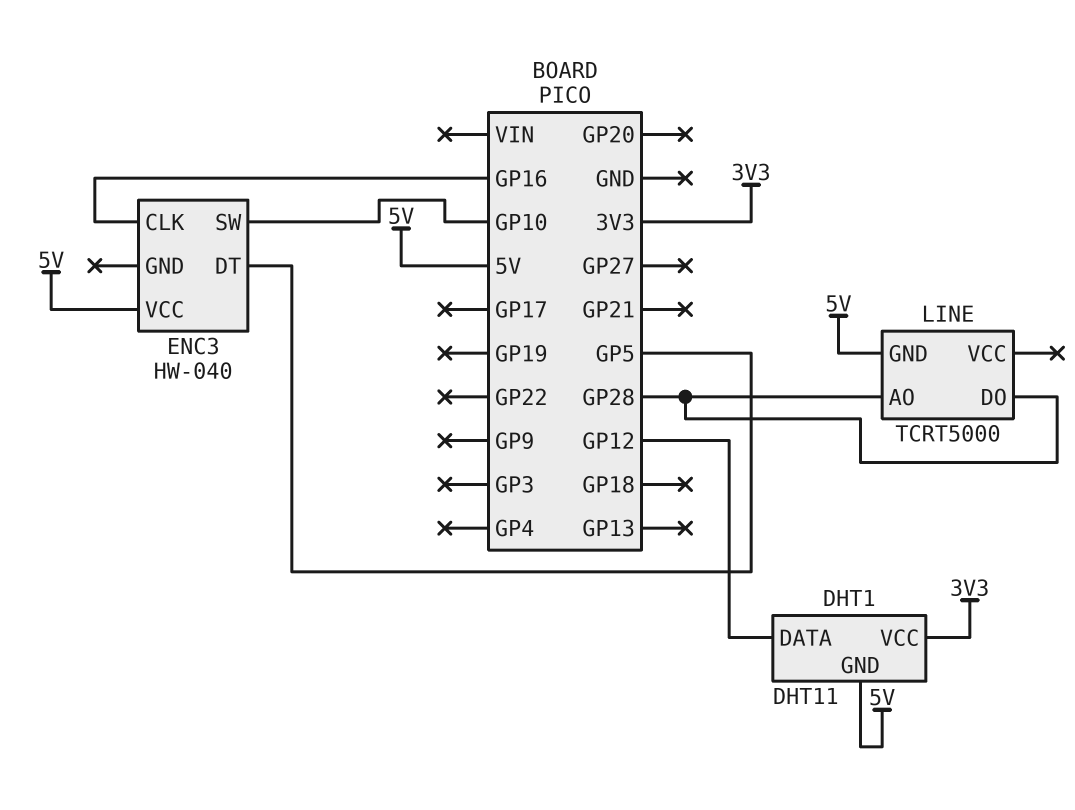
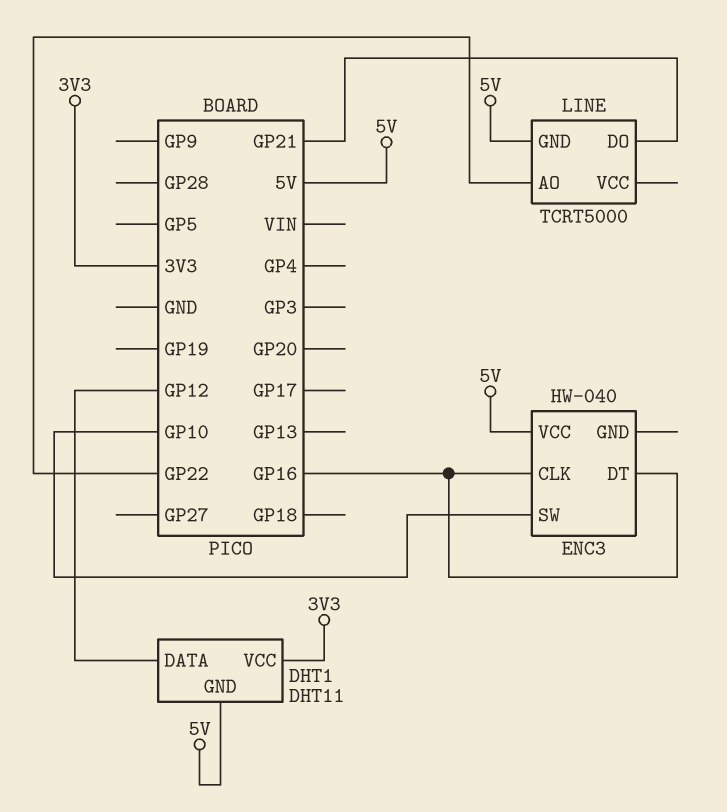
ENC3 pin DT: GP5 -> GP16
LINE pin AO: GP28 -> GP22
LINE pin DO: GP28 -> GP21

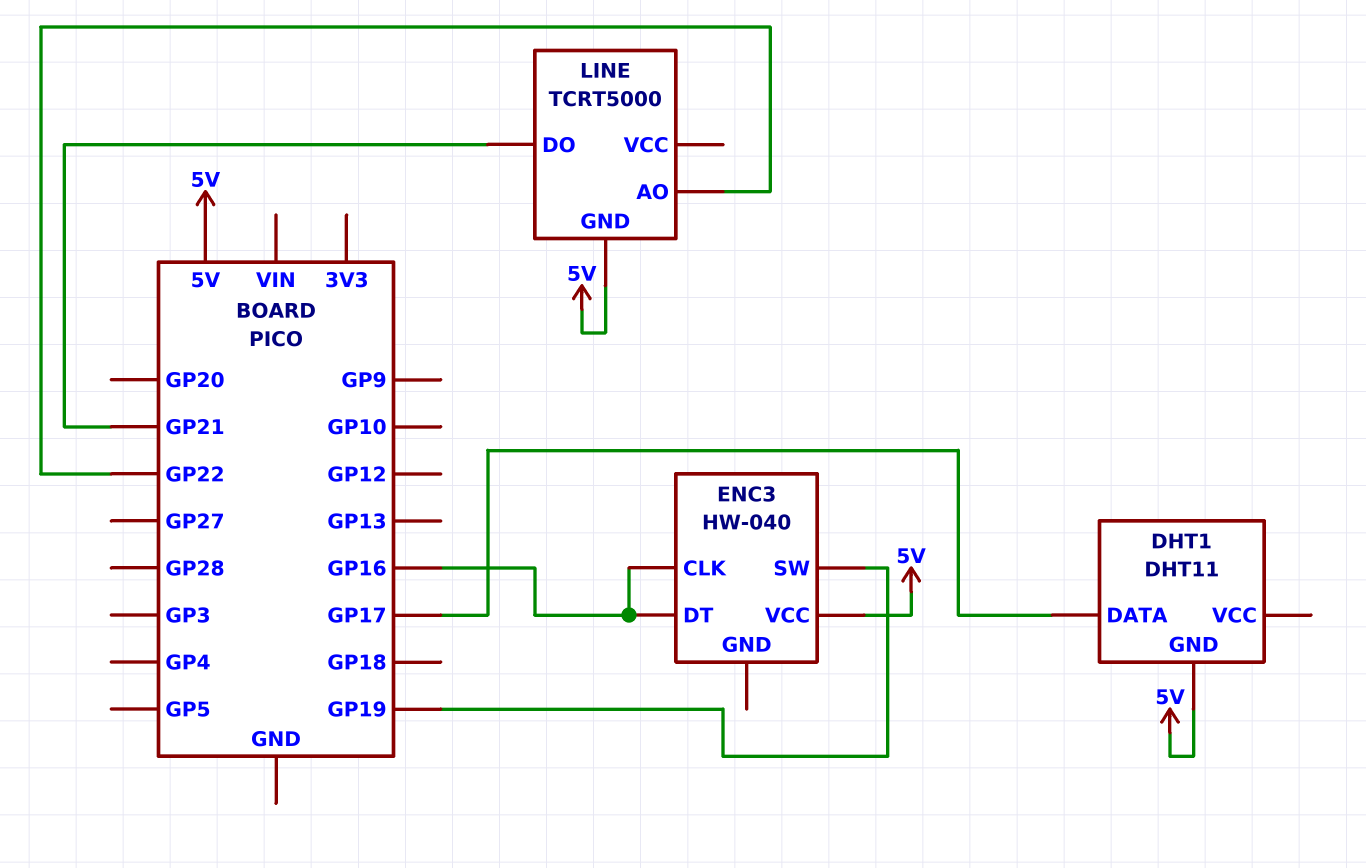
DHT1 pin DATA: GP12 -> GP17
DHT1 pin VCC: 3V3 -> none
ENC3 pin SW: GP10 -> GP19

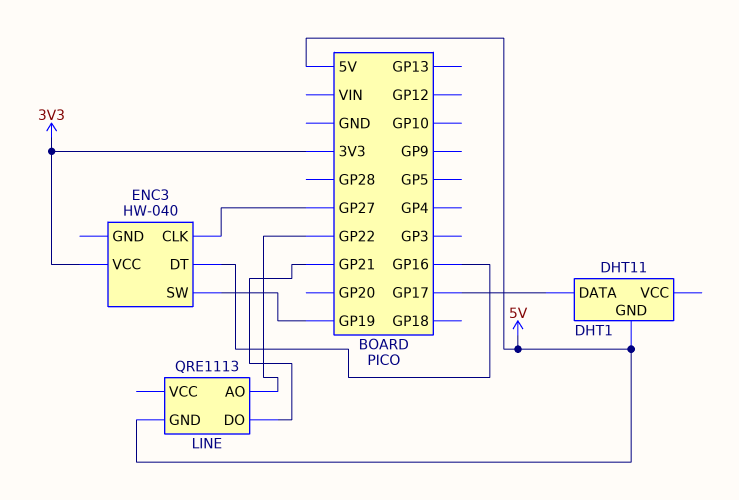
ENC3 pin CLK: GP16 -> GP27
ENC3 pin VCC: 5V -> 3V3
LINE: TCRT5000 -> QRE1113

